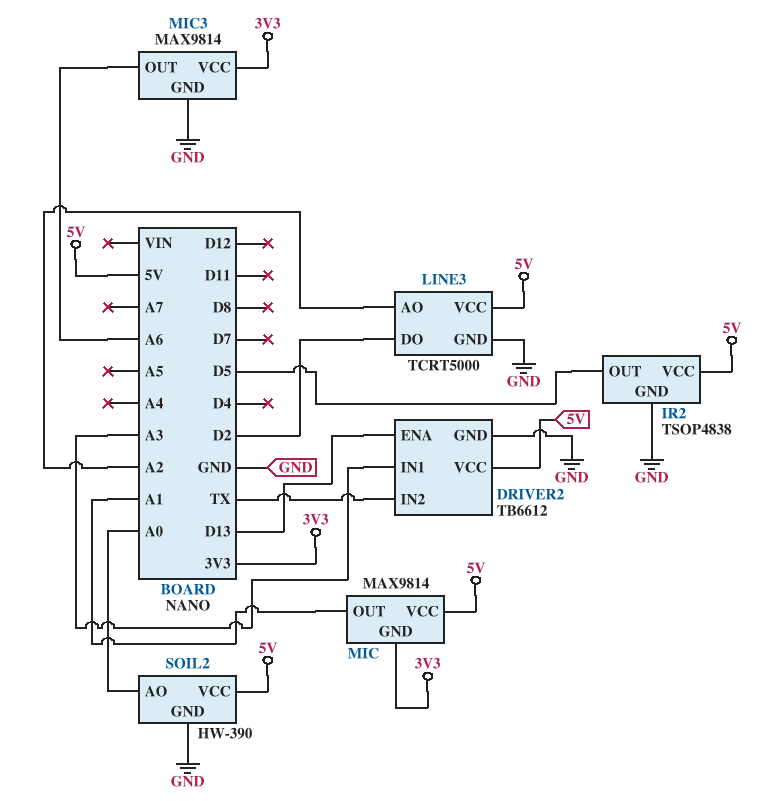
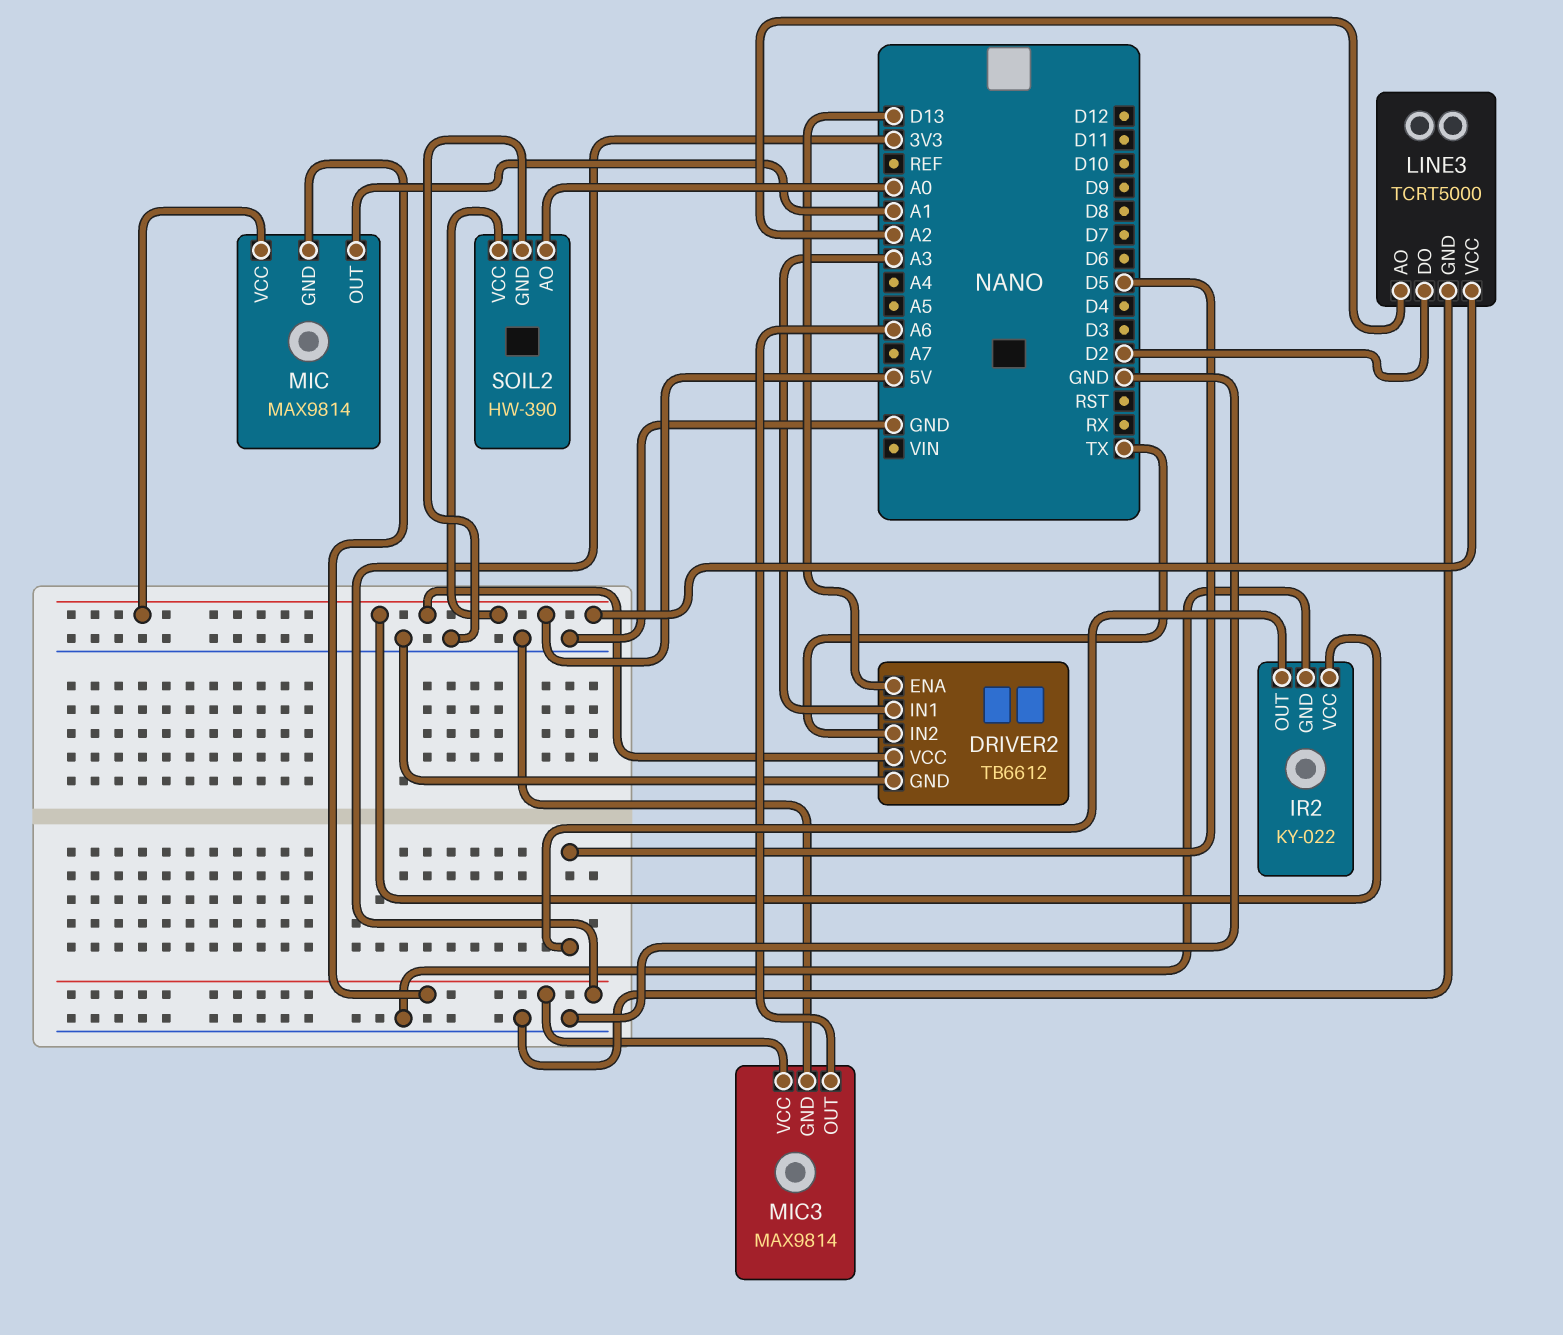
IR2: TSOP4838 -> KY-022

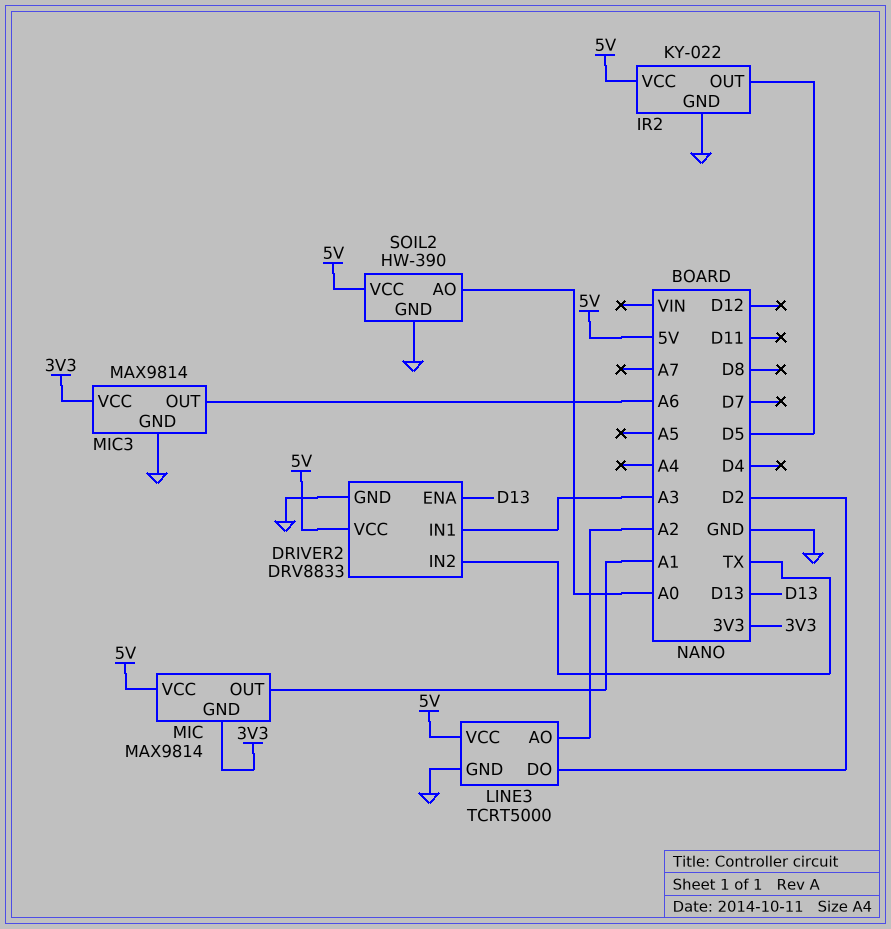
DRIVER2: TB6612 -> DRV8833

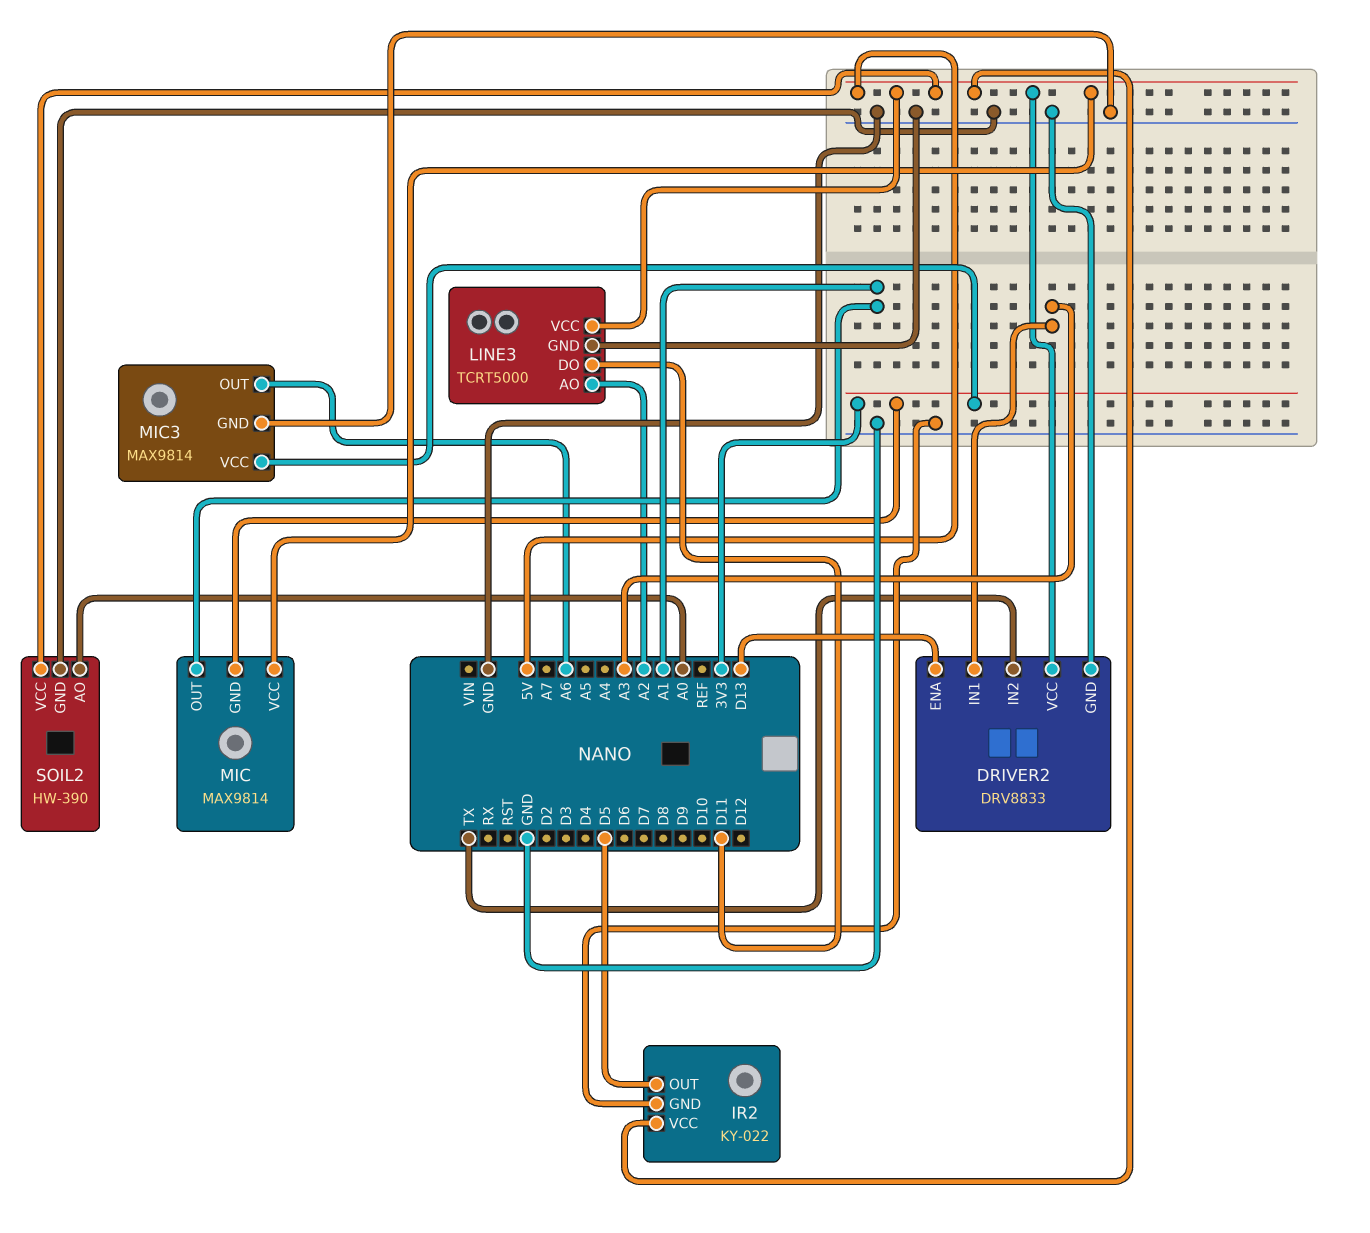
LINE3 pin DO: D2 -> D11

